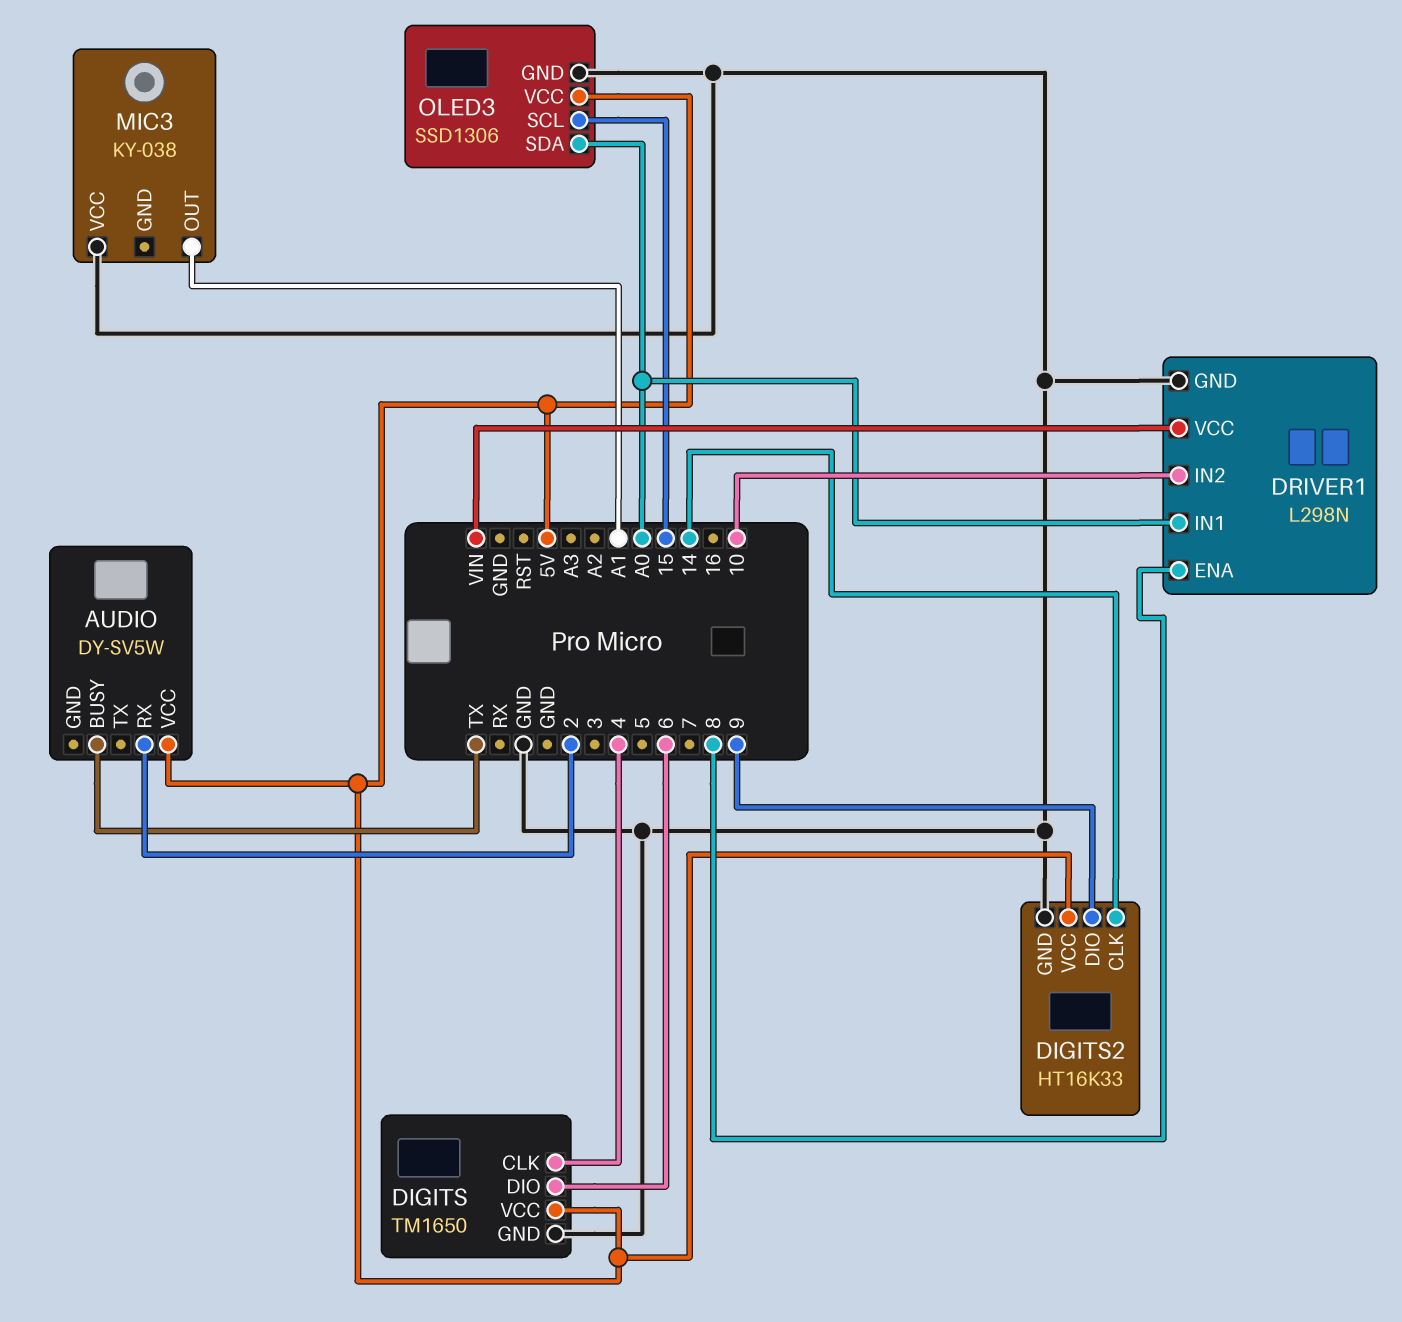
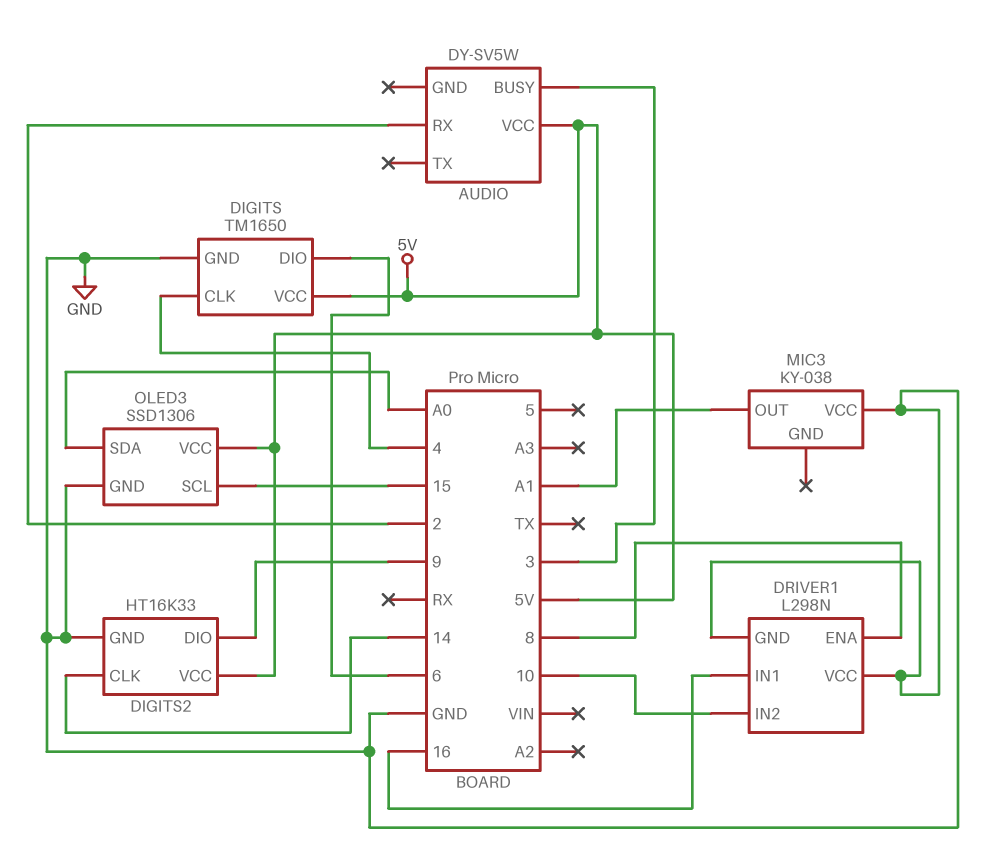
AUDIO pin BUSY: TX -> 3
DRIVER1 pin IN1: A0 -> 16
DRIVER1 pin VCC: VIN -> GND

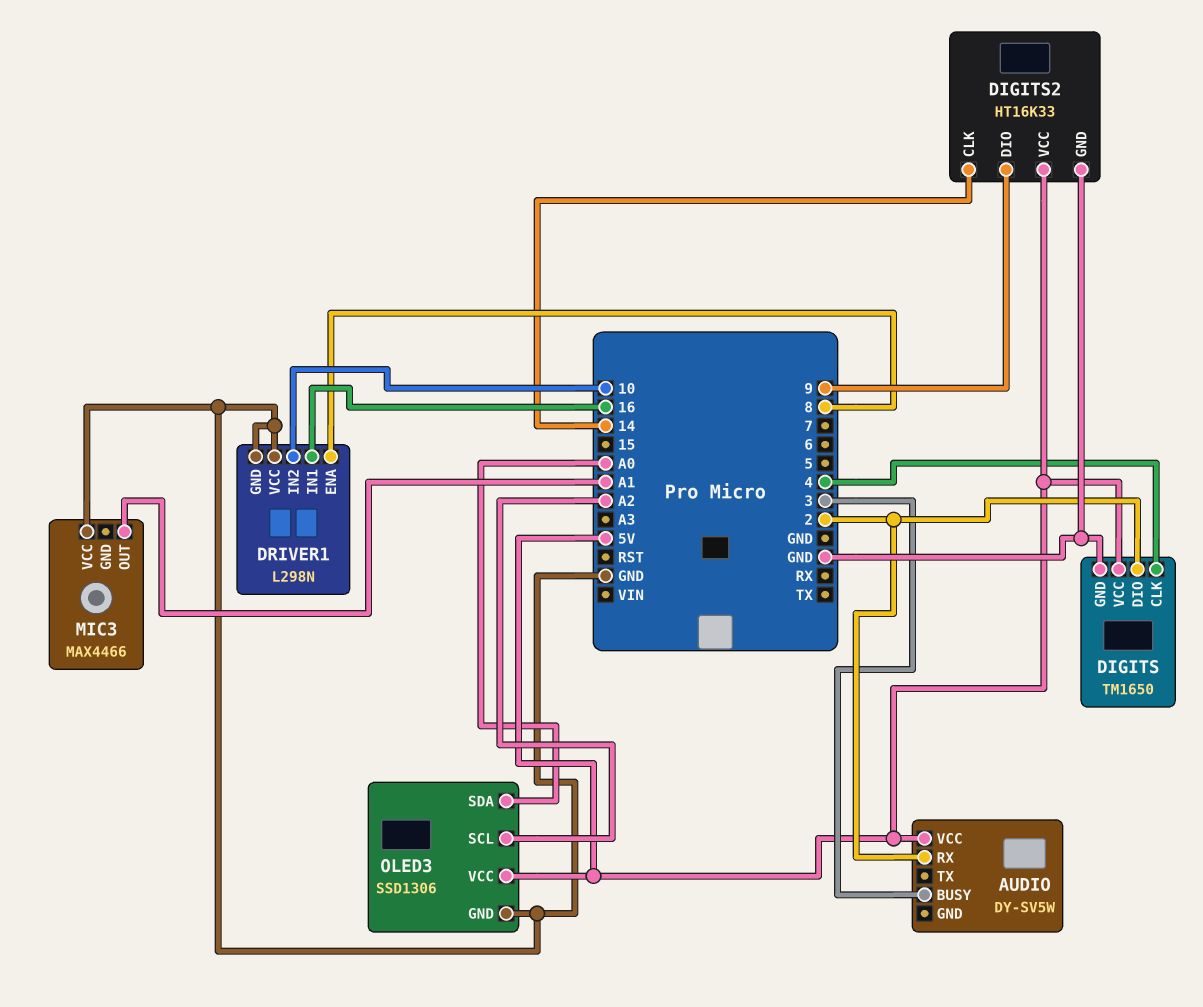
DIGITS pin DIO: 6 -> 2
MIC3: KY-038 -> MAX4466
OLED3 pin SCL: 15 -> A2

